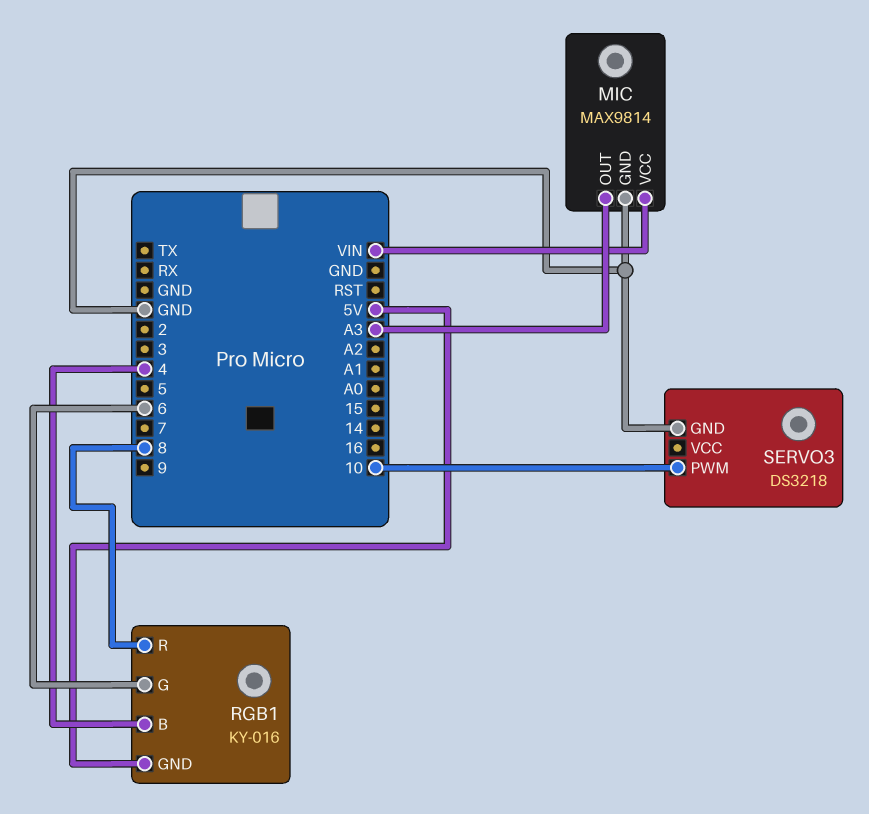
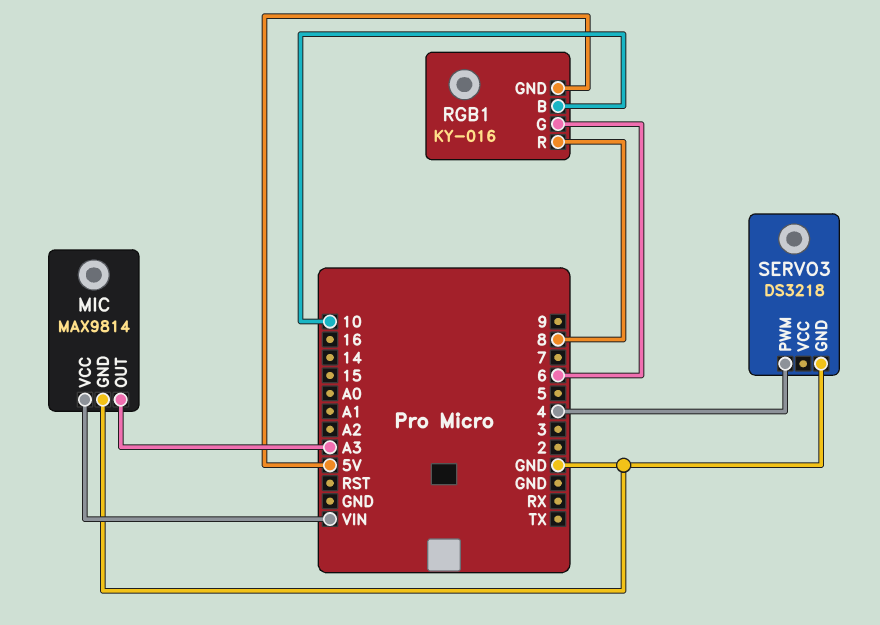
RGB1 pin B: 4 -> 10
SERVO3 pin PWM: 10 -> 4

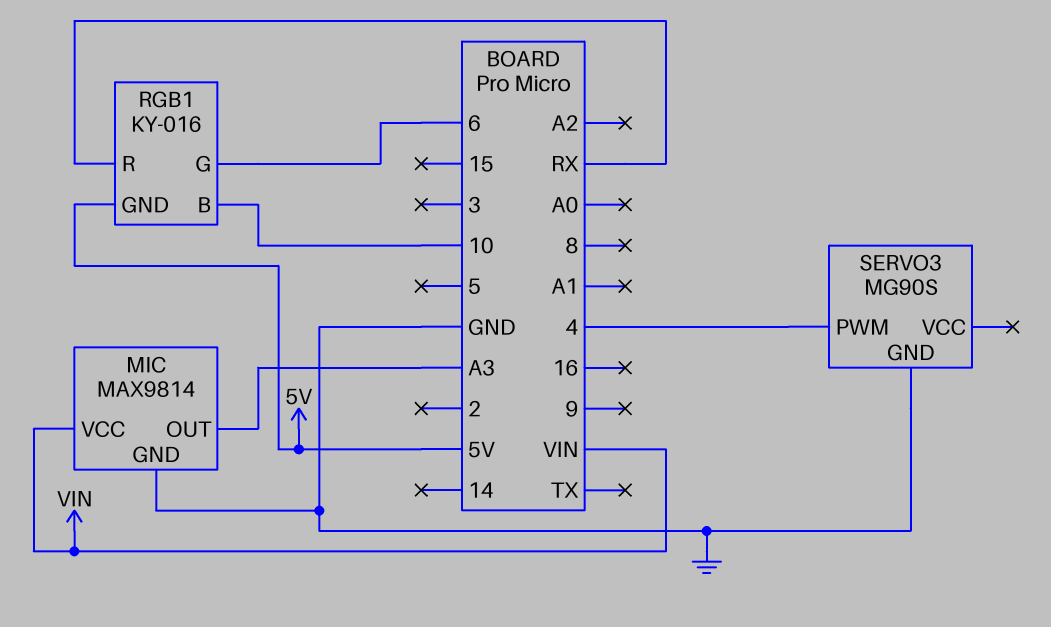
RGB1 pin R: 8 -> RX
SERVO3: DS3218 -> MG90S

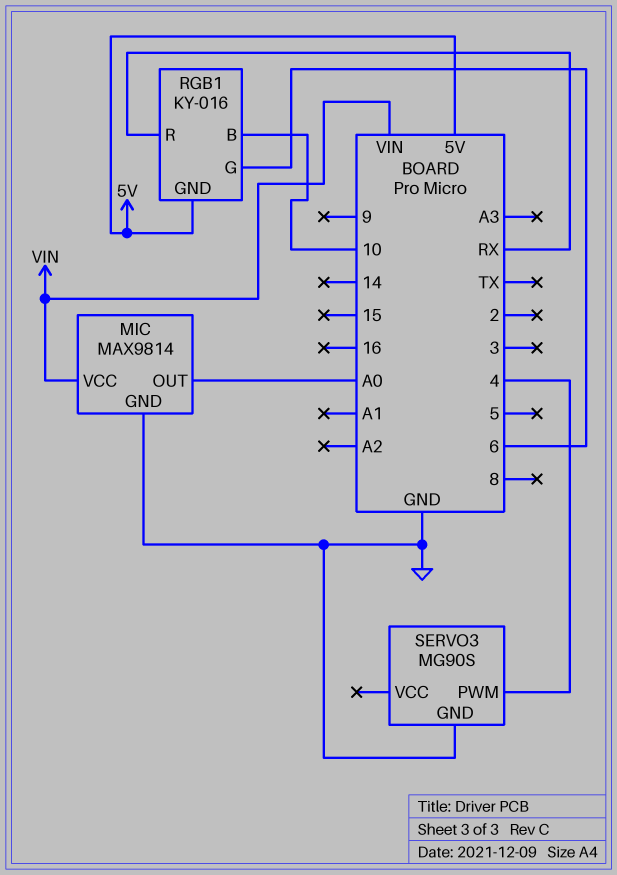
MIC pin OUT: A3 -> A0

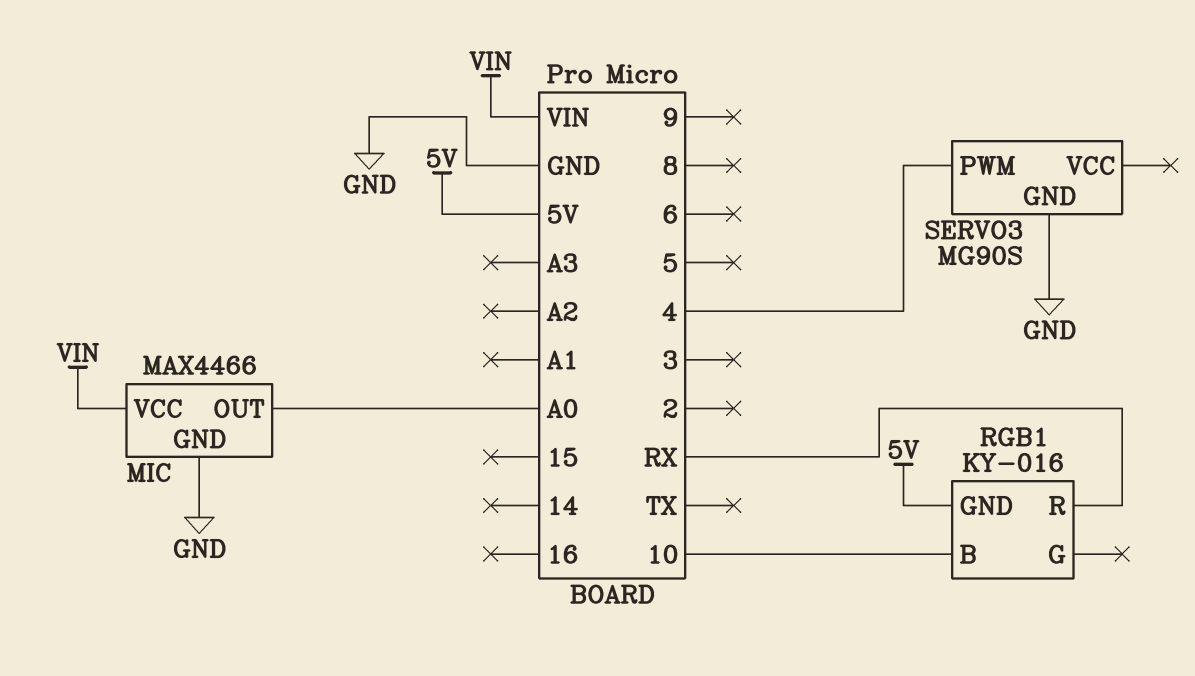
MIC: MAX9814 -> MAX4466
RGB1 pin G: 6 -> none

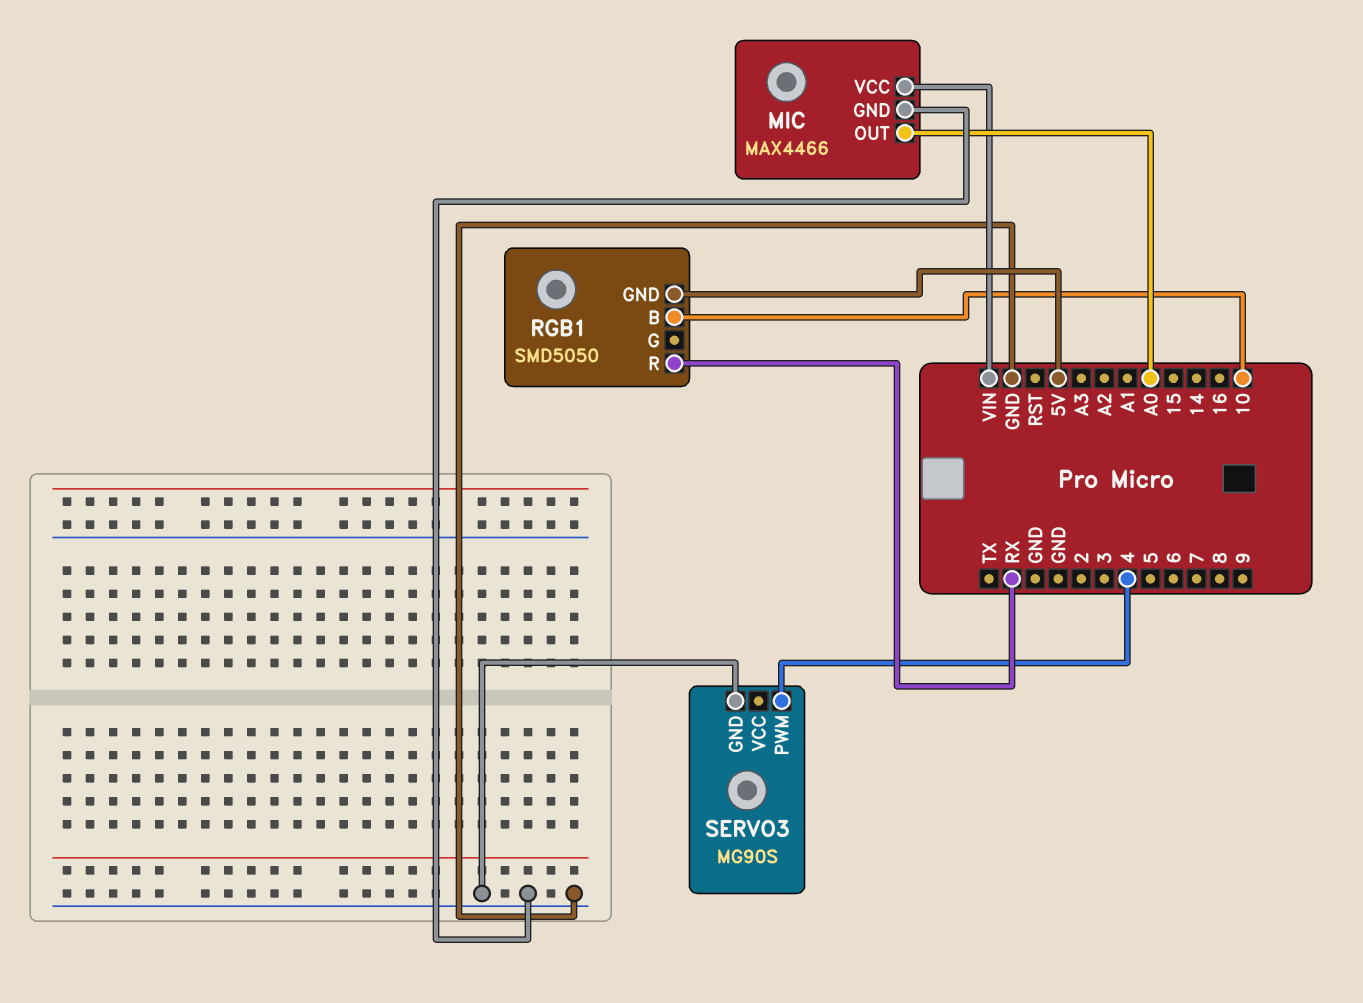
RGB1: KY-016 -> SMD5050

